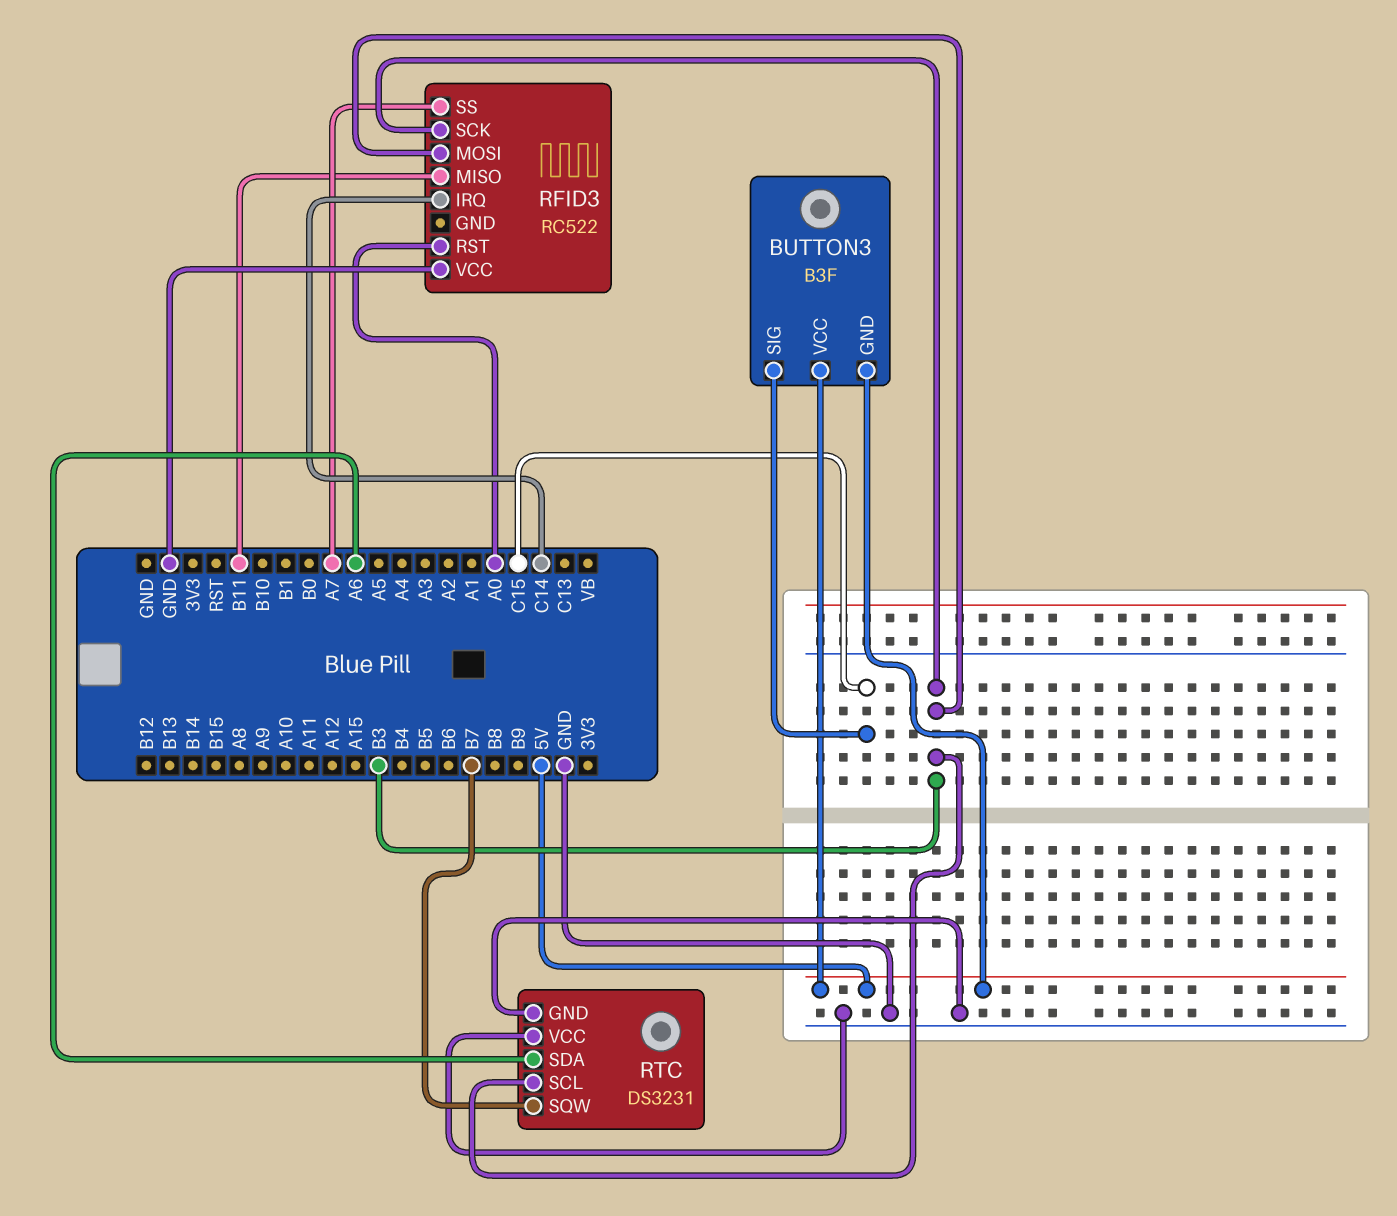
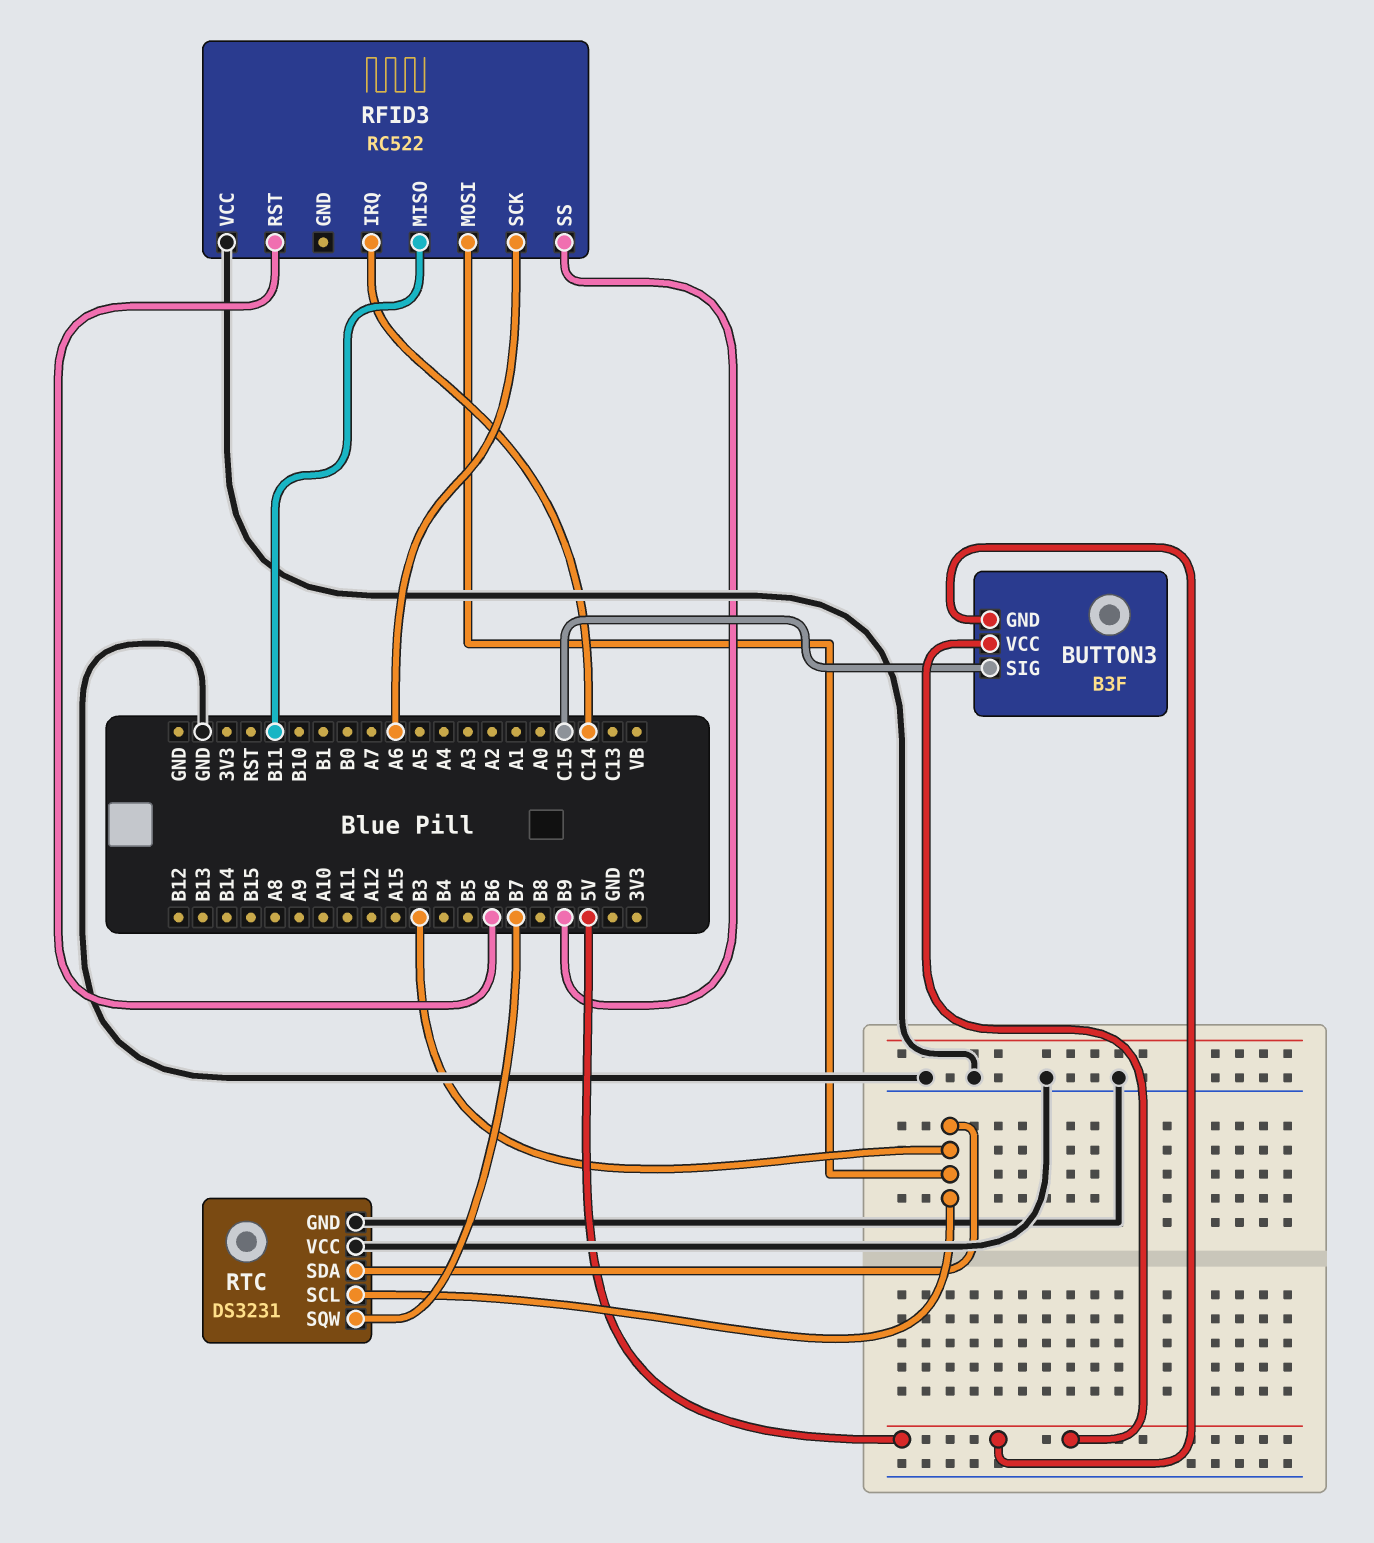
RFID3 pin RST: A0 -> B6
RFID3 pin SCK: B3 -> A6
RFID3 pin SS: A7 -> B9
RTC pin SDA: A6 -> B3

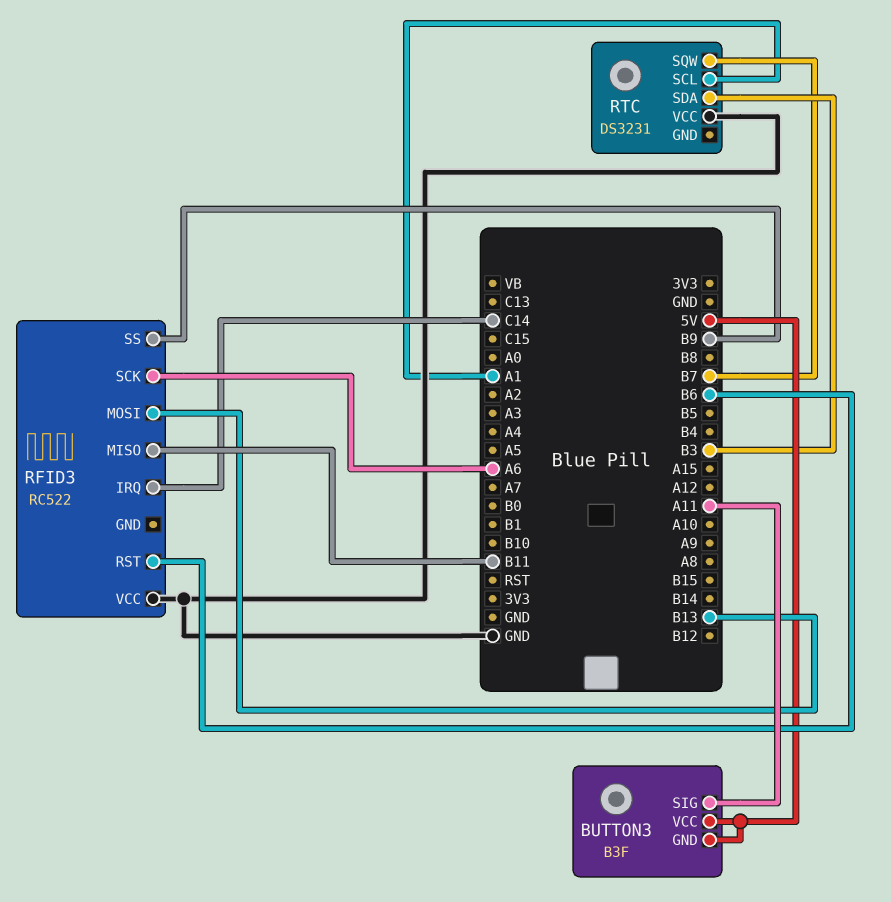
BUTTON3 pin SIG: C15 -> A11
RFID3 pin MOSI: B3 -> B13
RTC pin GND: GND -> none
RTC pin SCL: B3 -> A1

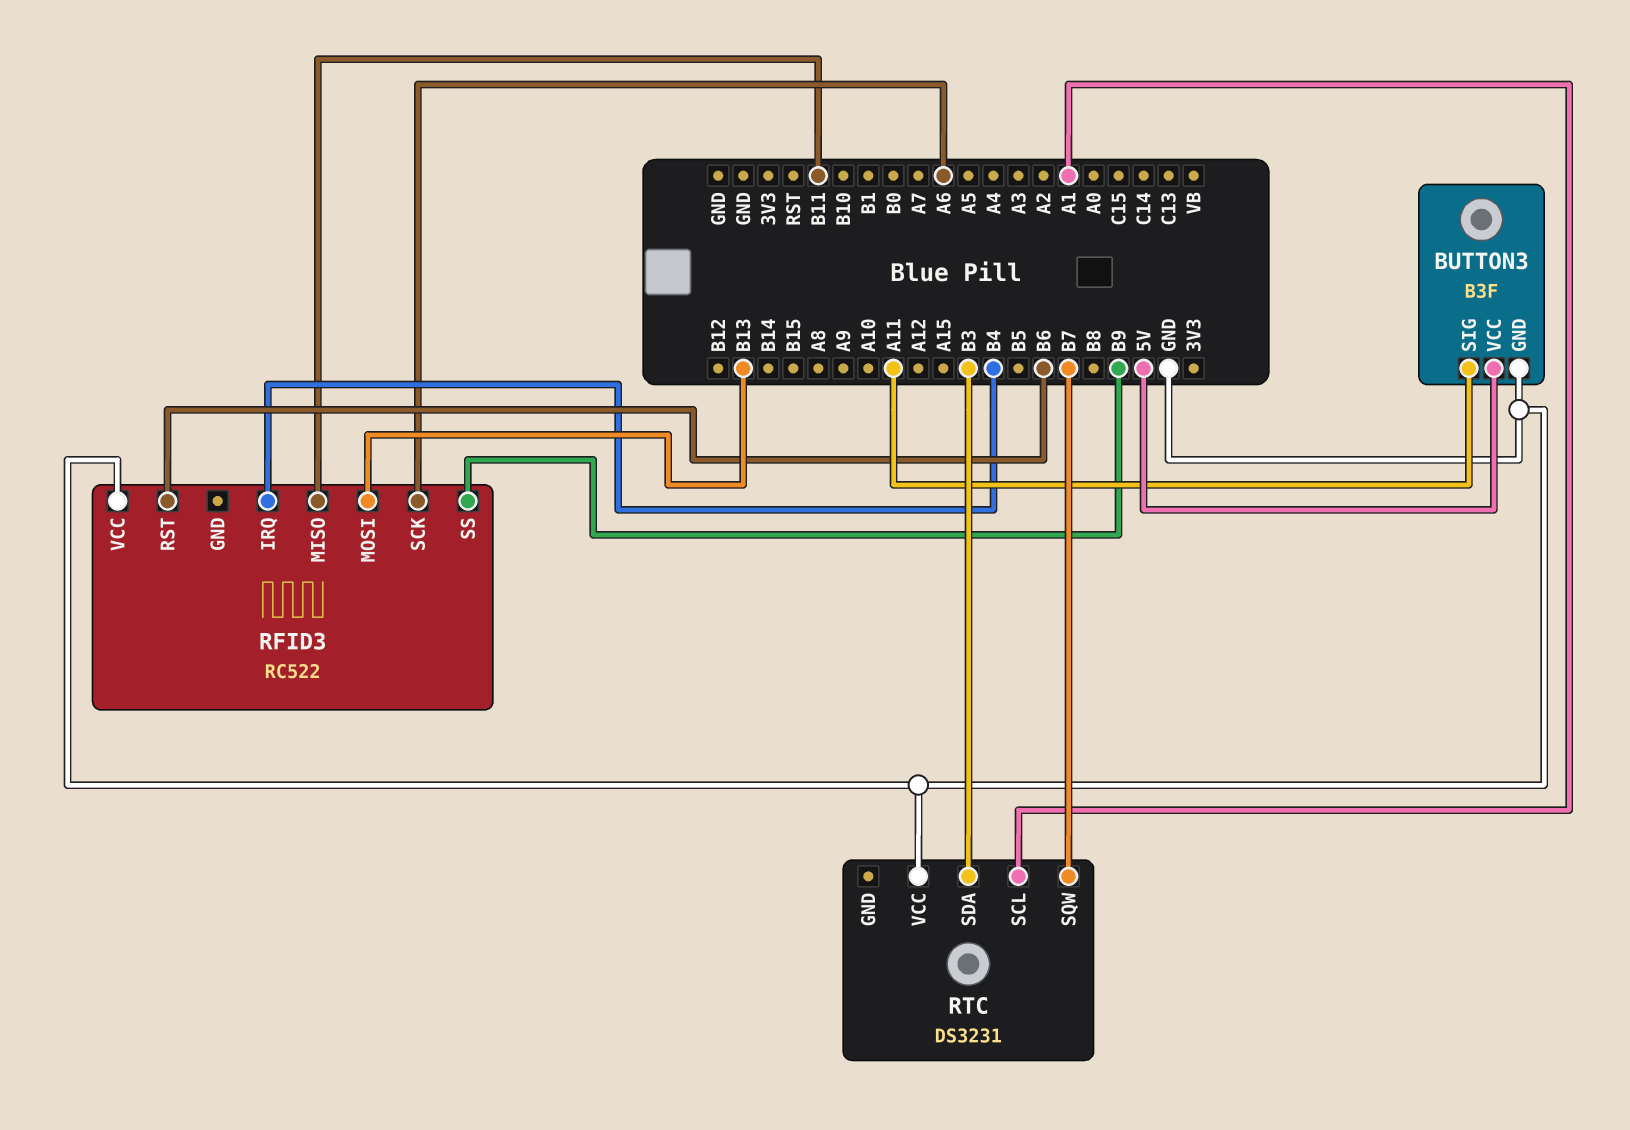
BUTTON3 pin GND: 5V -> GND
RFID3 pin IRQ: C14 -> B4

